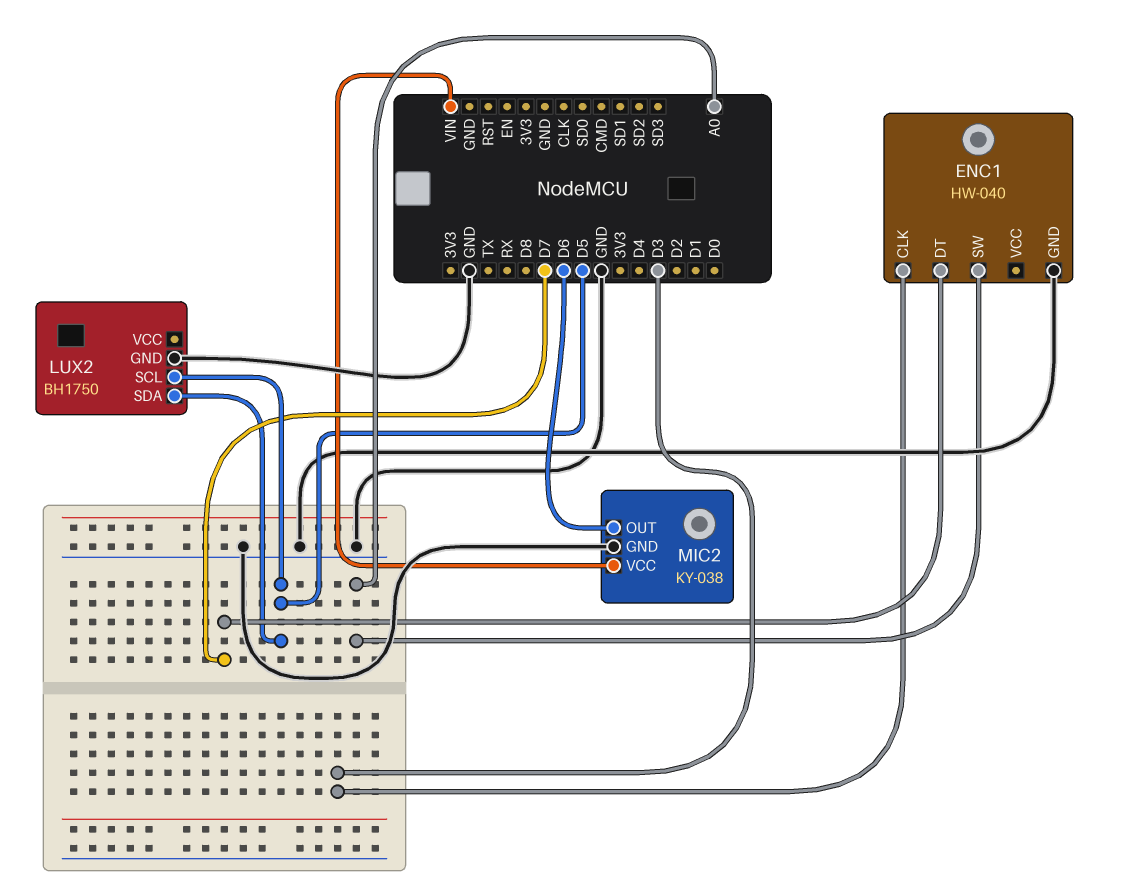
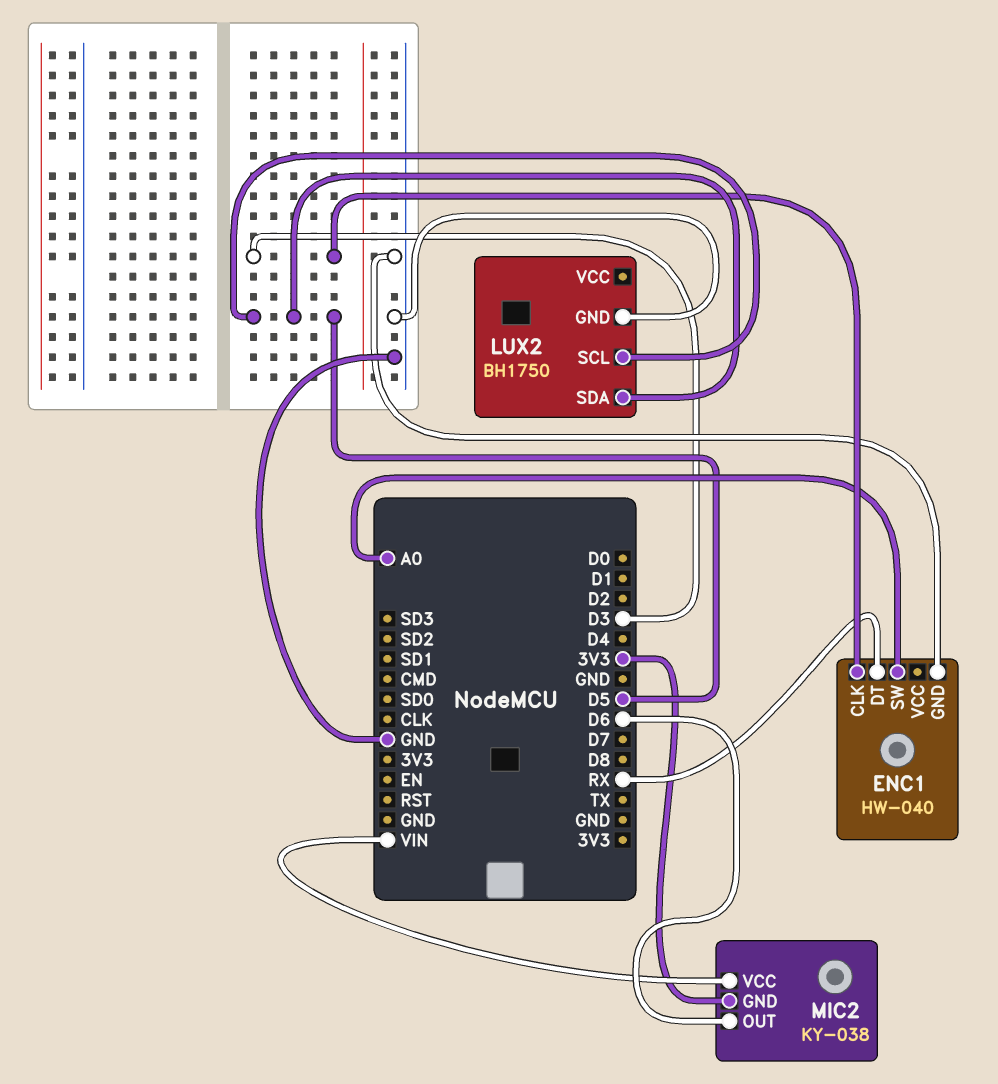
ENC1 pin DT: D7 -> RX
MIC2 pin GND: GND -> 3V3

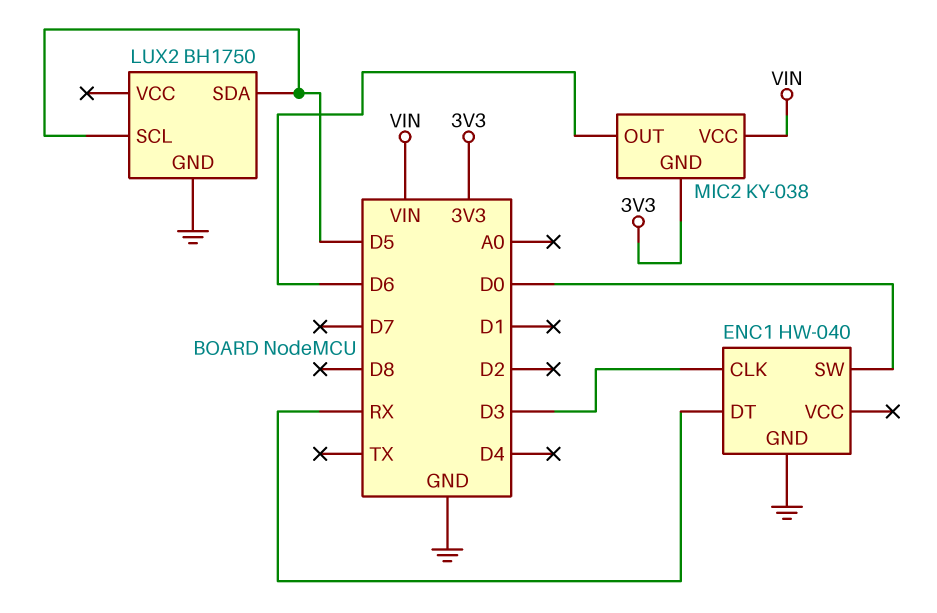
ENC1 pin SW: A0 -> D0

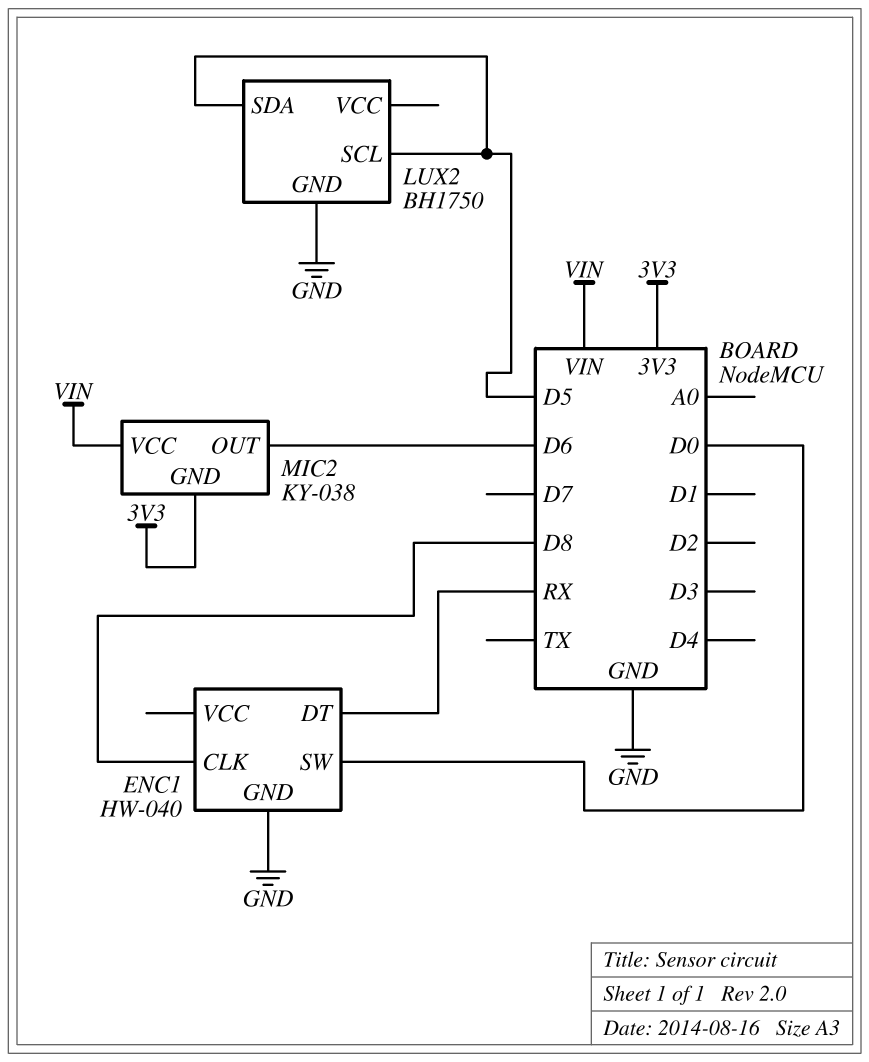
ENC1 pin CLK: D3 -> D8

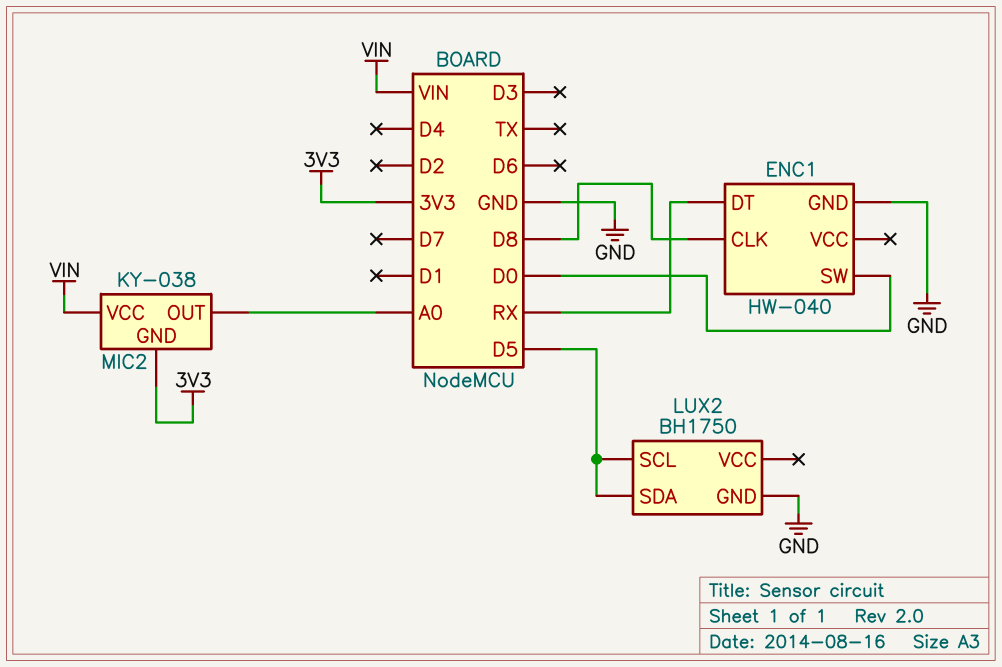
MIC2 pin OUT: D6 -> A0

